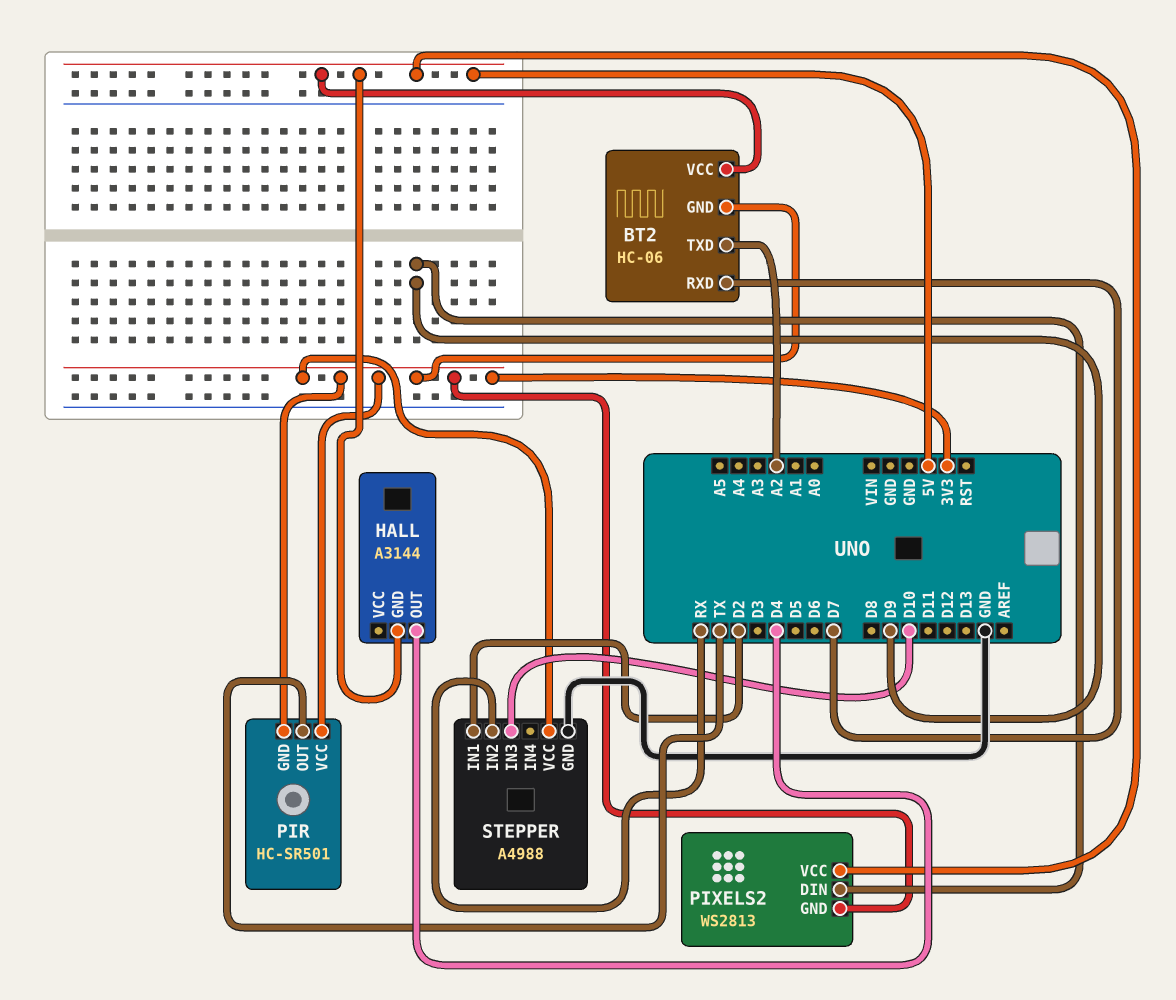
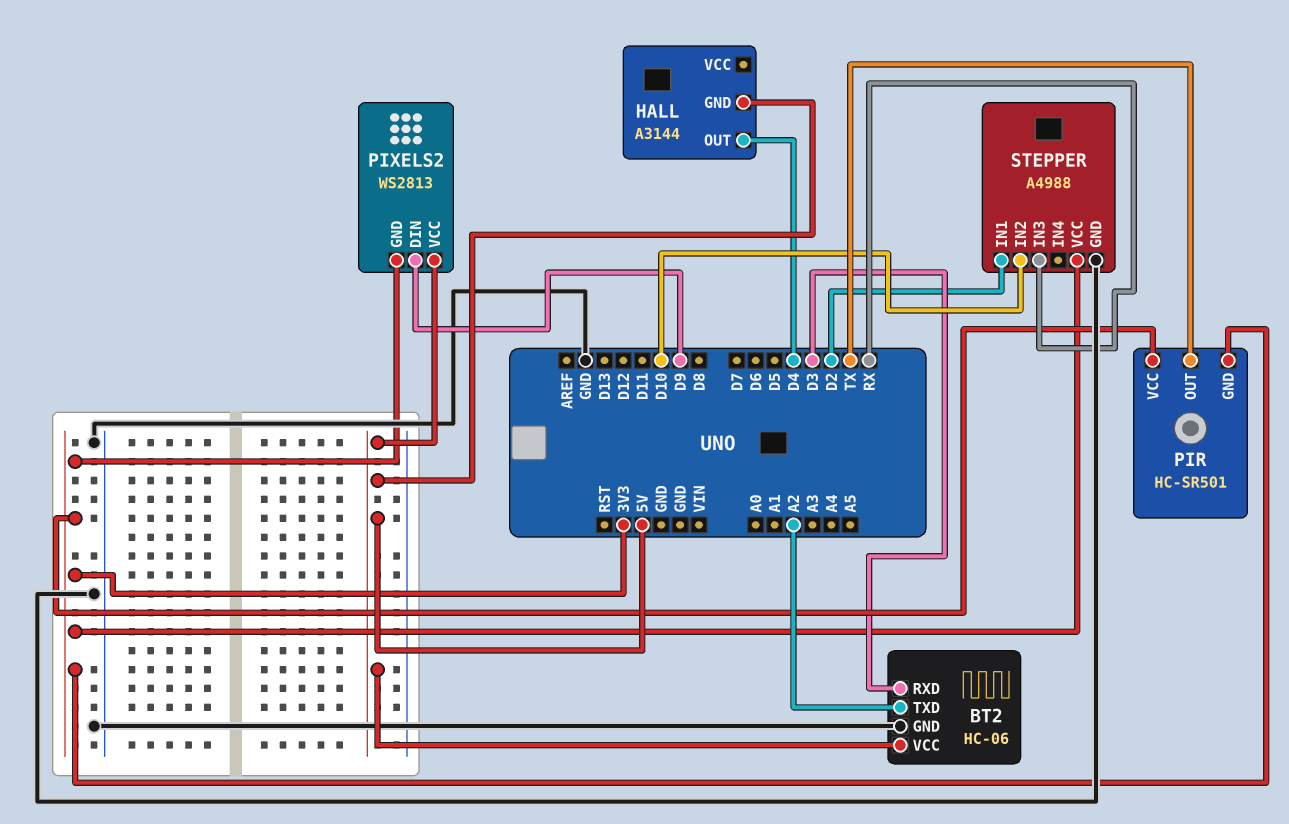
BT2 pin GND: 3V3 -> GND
BT2 pin RXD: D7 -> D3
STEPPER pin IN2: RX -> D10
STEPPER pin IN3: D10 -> RX

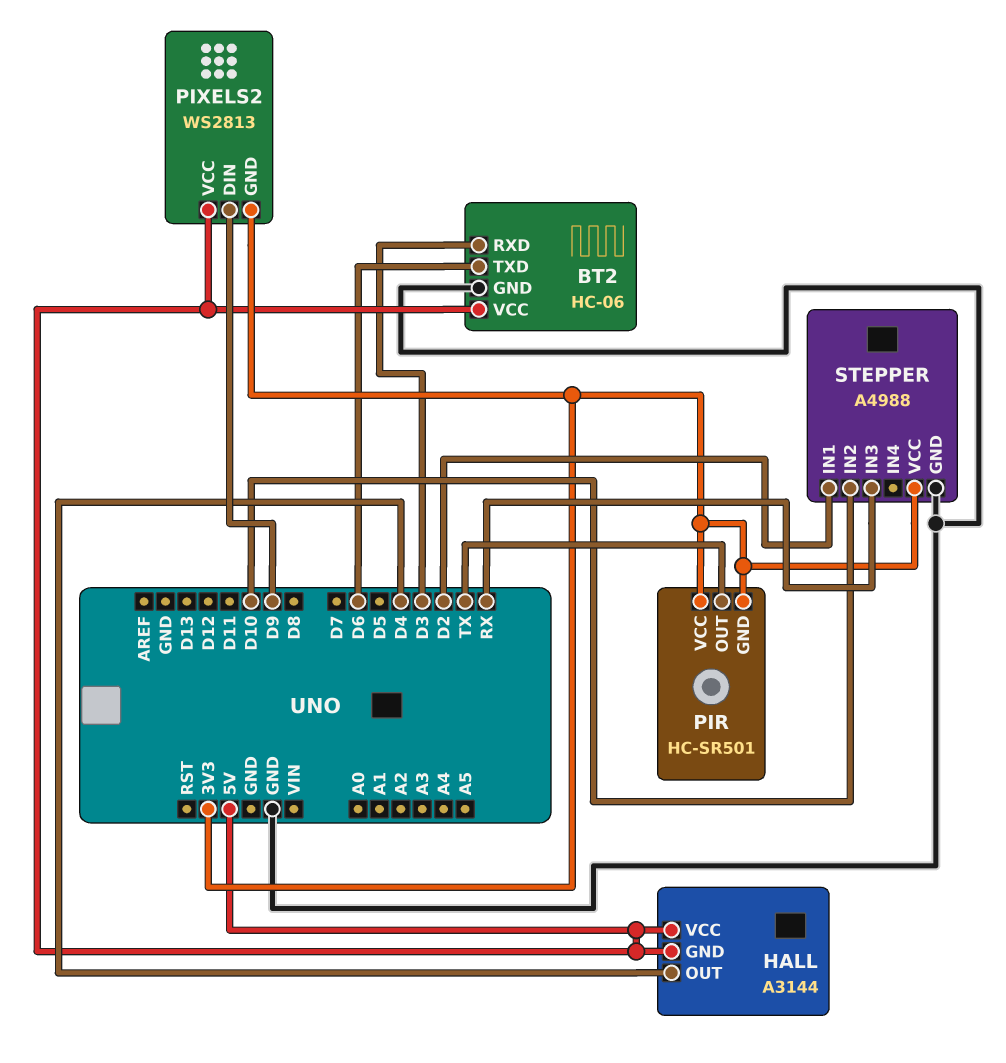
BT2 pin TXD: A2 -> D6
HALL pin VCC: none -> 5V

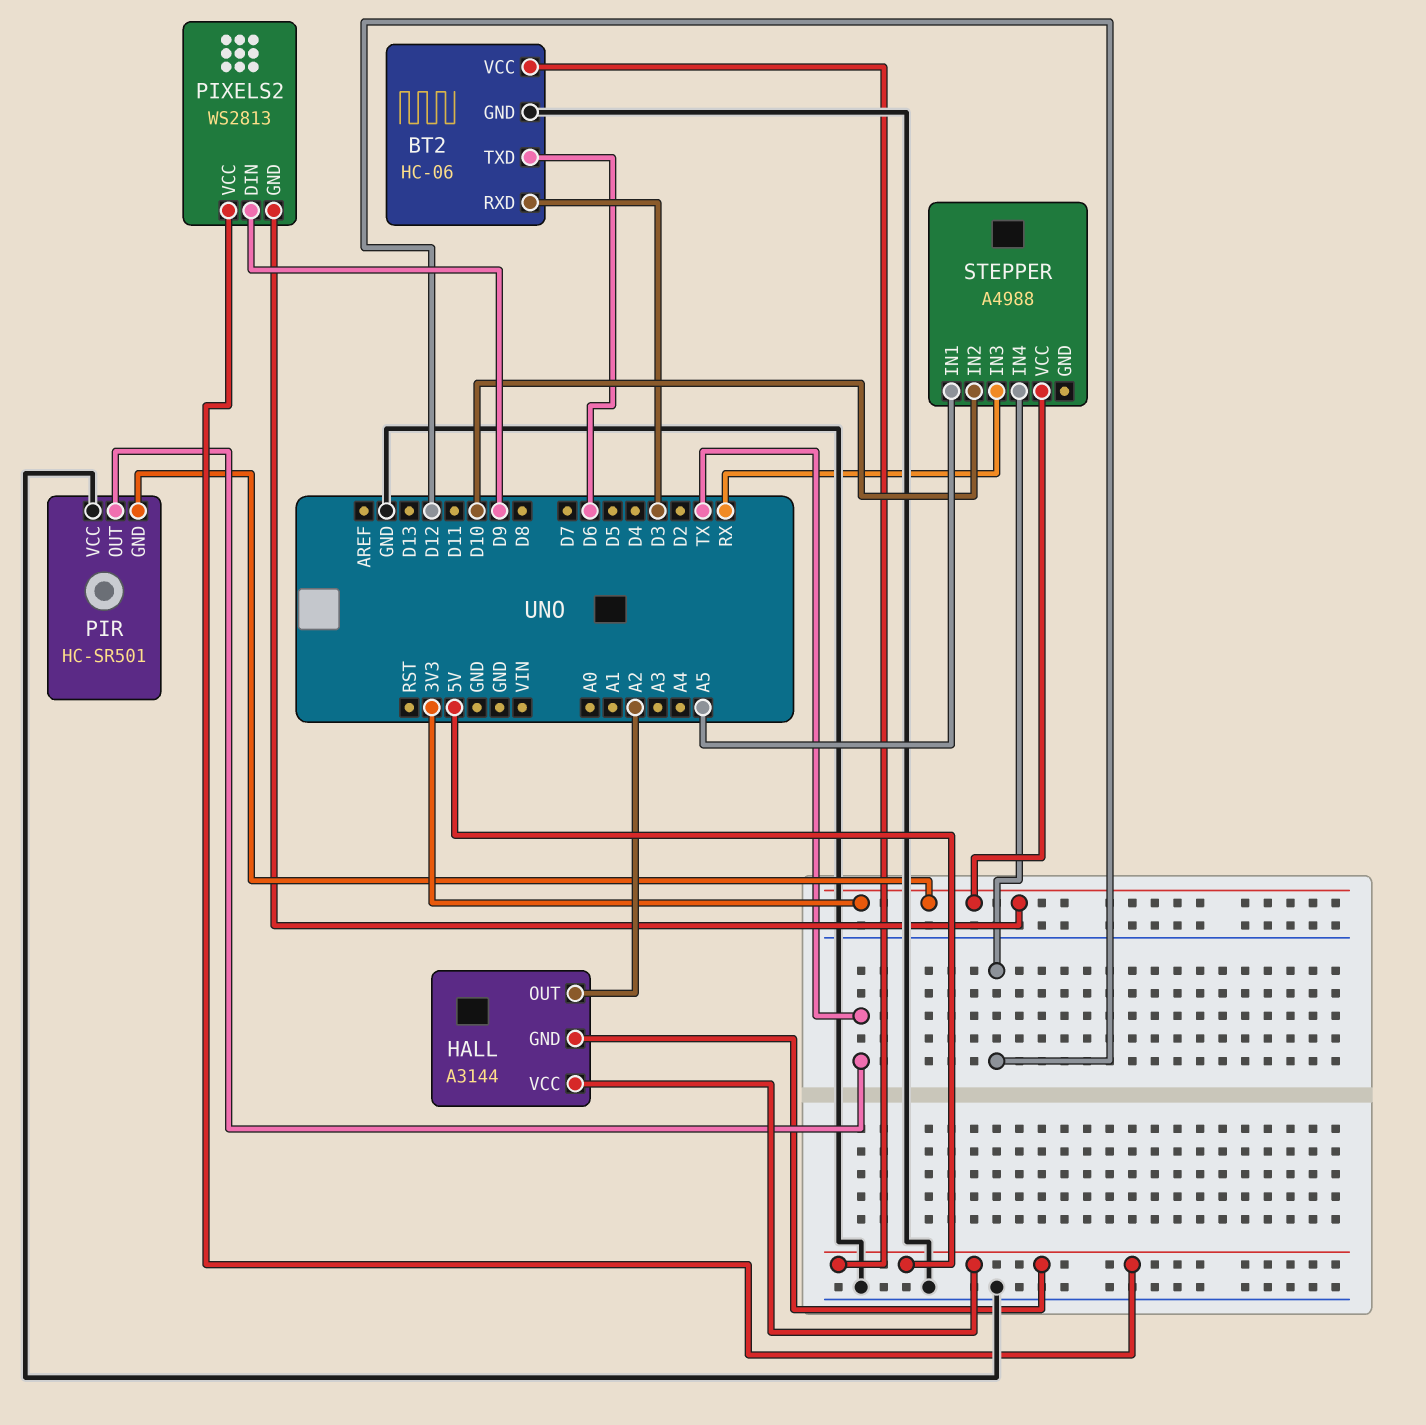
HALL pin OUT: D4 -> A2
PIR pin VCC: 3V3 -> GND
STEPPER pin GND: GND -> none
STEPPER pin IN1: D2 -> A5
STEPPER pin IN4: none -> D12

